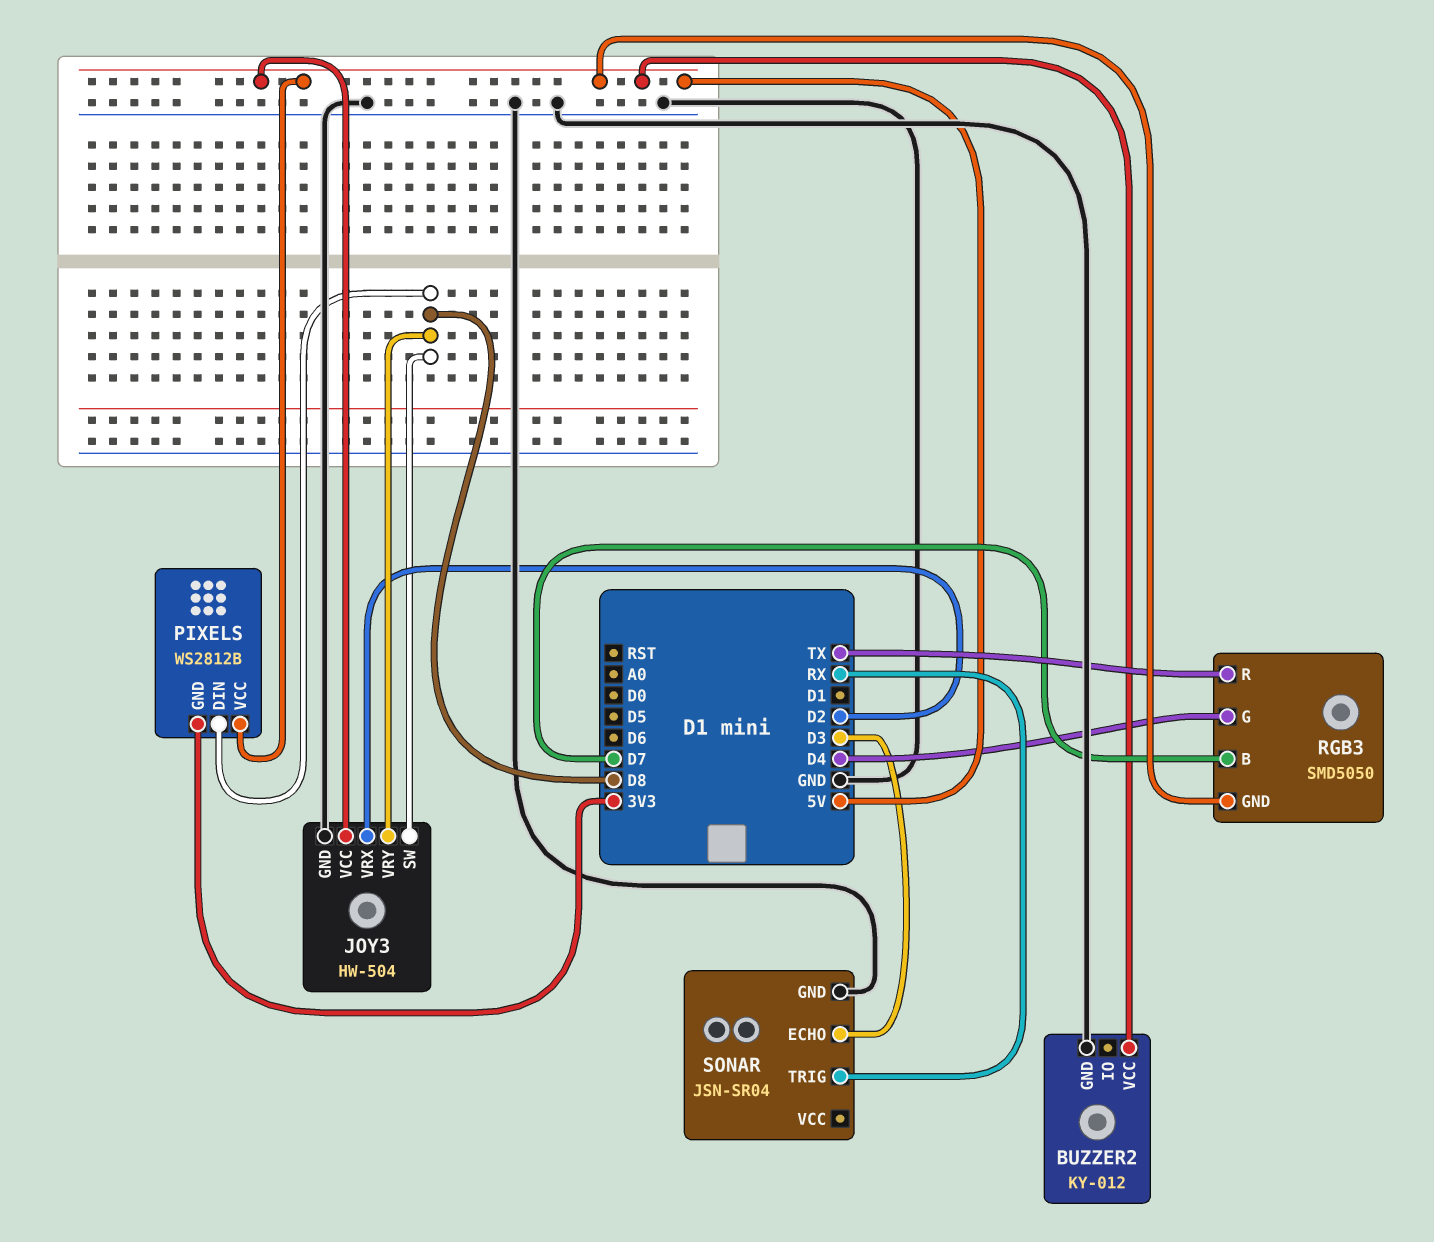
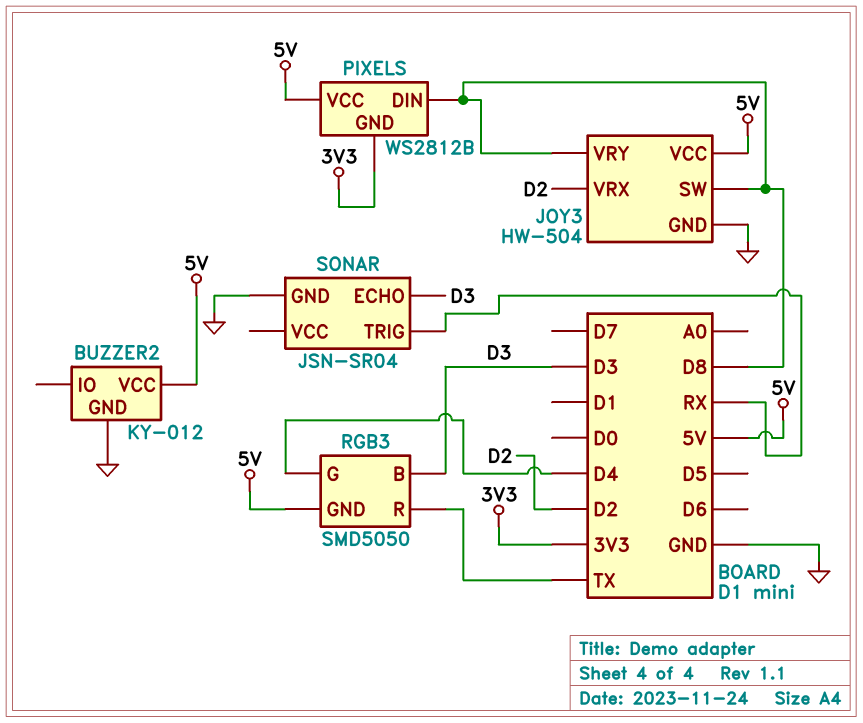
RGB3 pin B: D7 -> D3

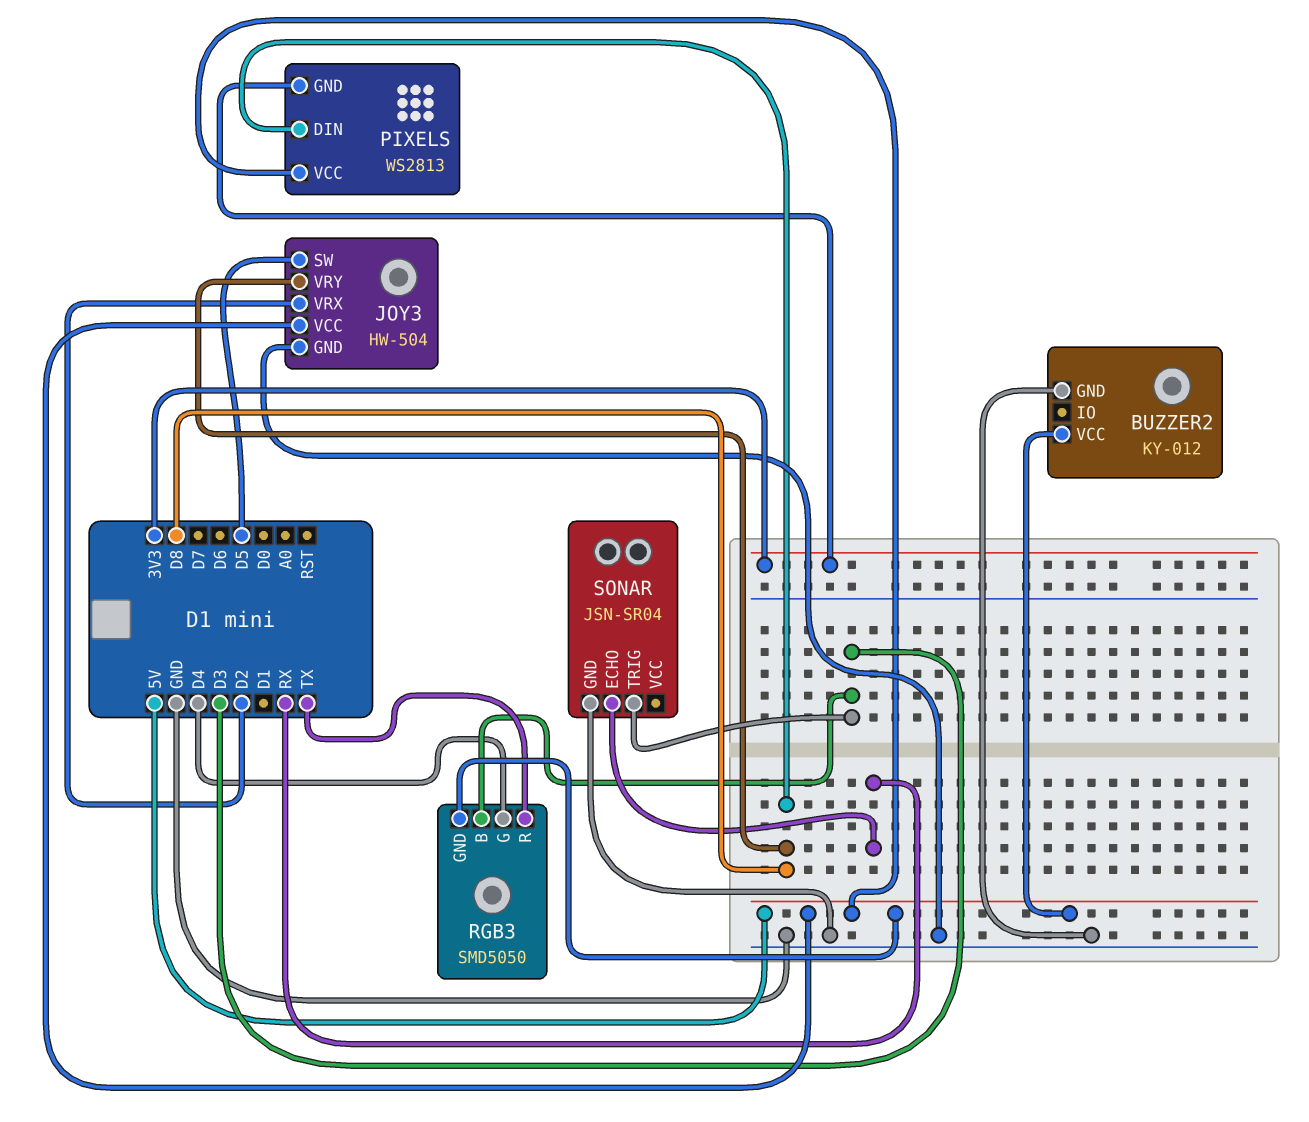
JOY3 pin SW: D8 -> D5
PIXELS: WS2812B -> WS2813
SONAR pin ECHO: D3 -> RX
SONAR pin TRIG: RX -> D3

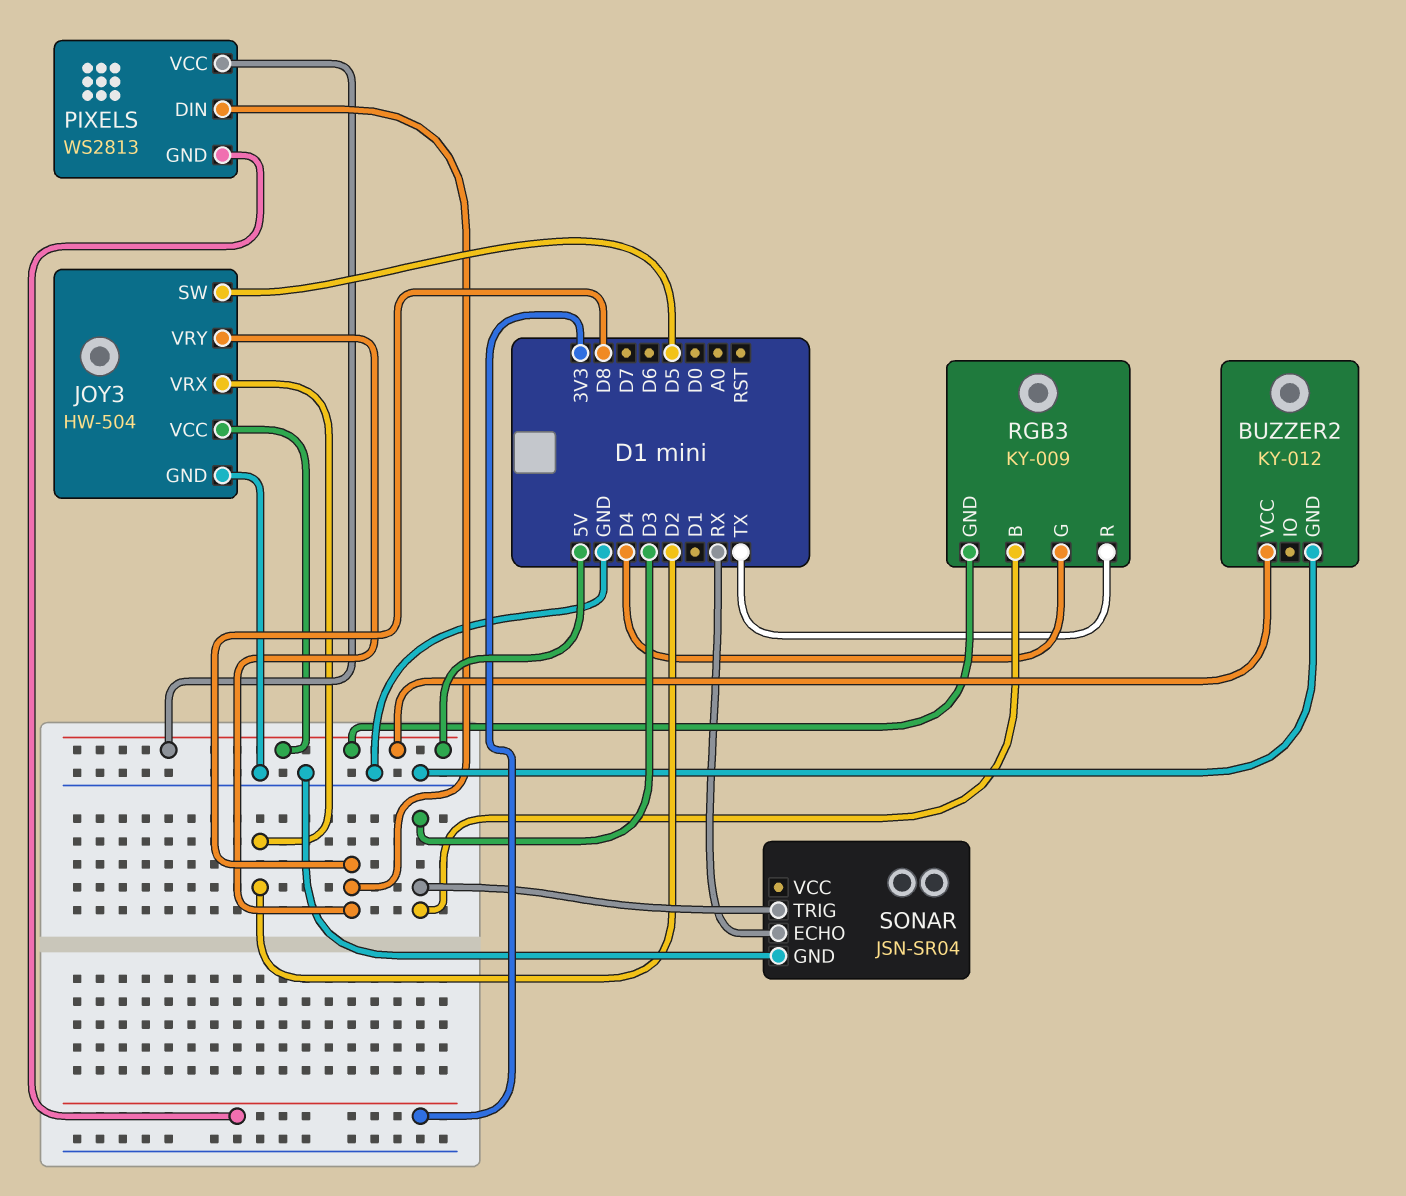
RGB3: SMD5050 -> KY-009

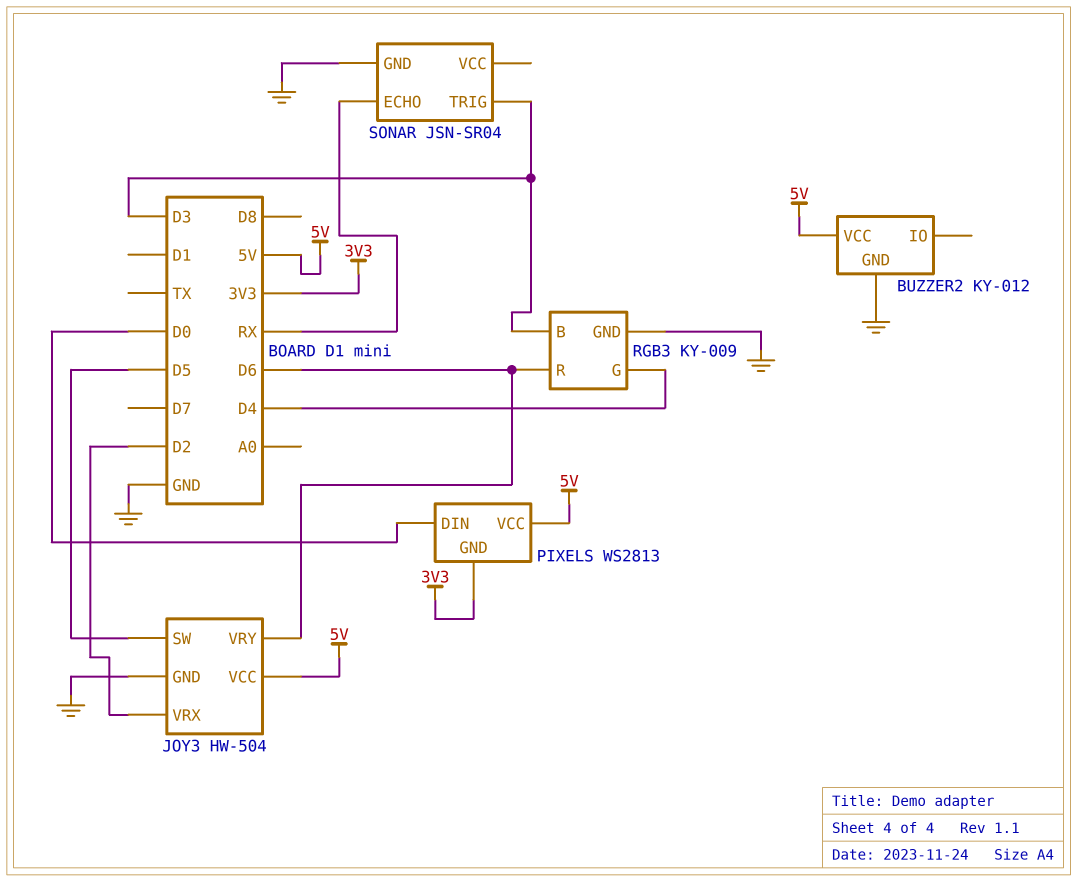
JOY3 pin VRY: D8 -> D6
PIXELS pin DIN: D8 -> D0
RGB3 pin GND: 5V -> GND
RGB3 pin R: TX -> D6

